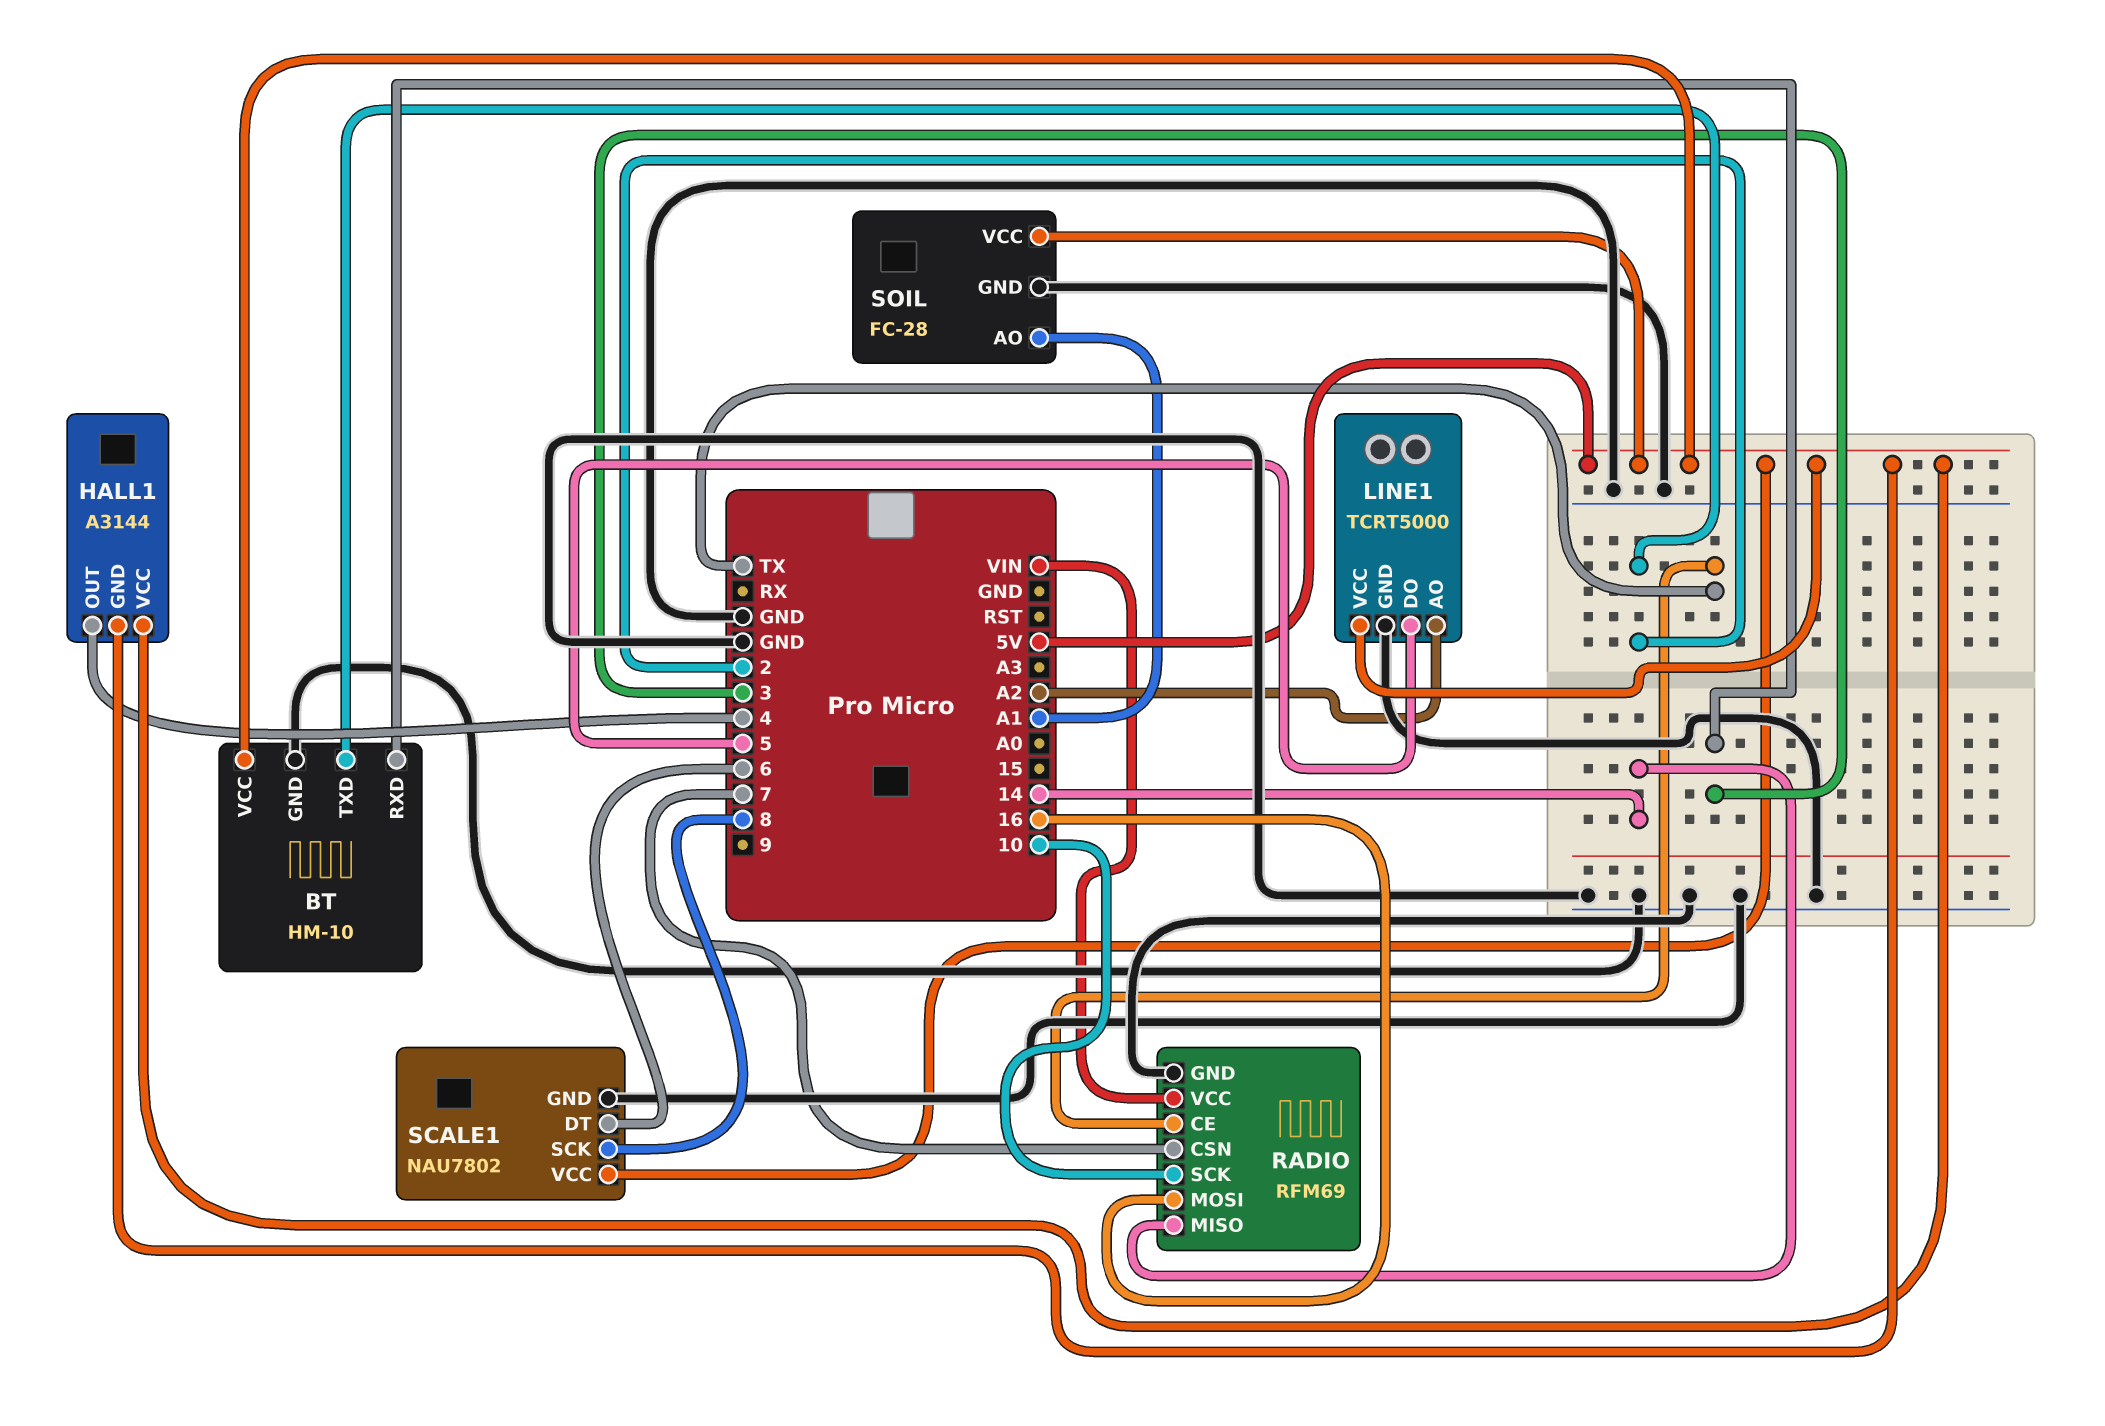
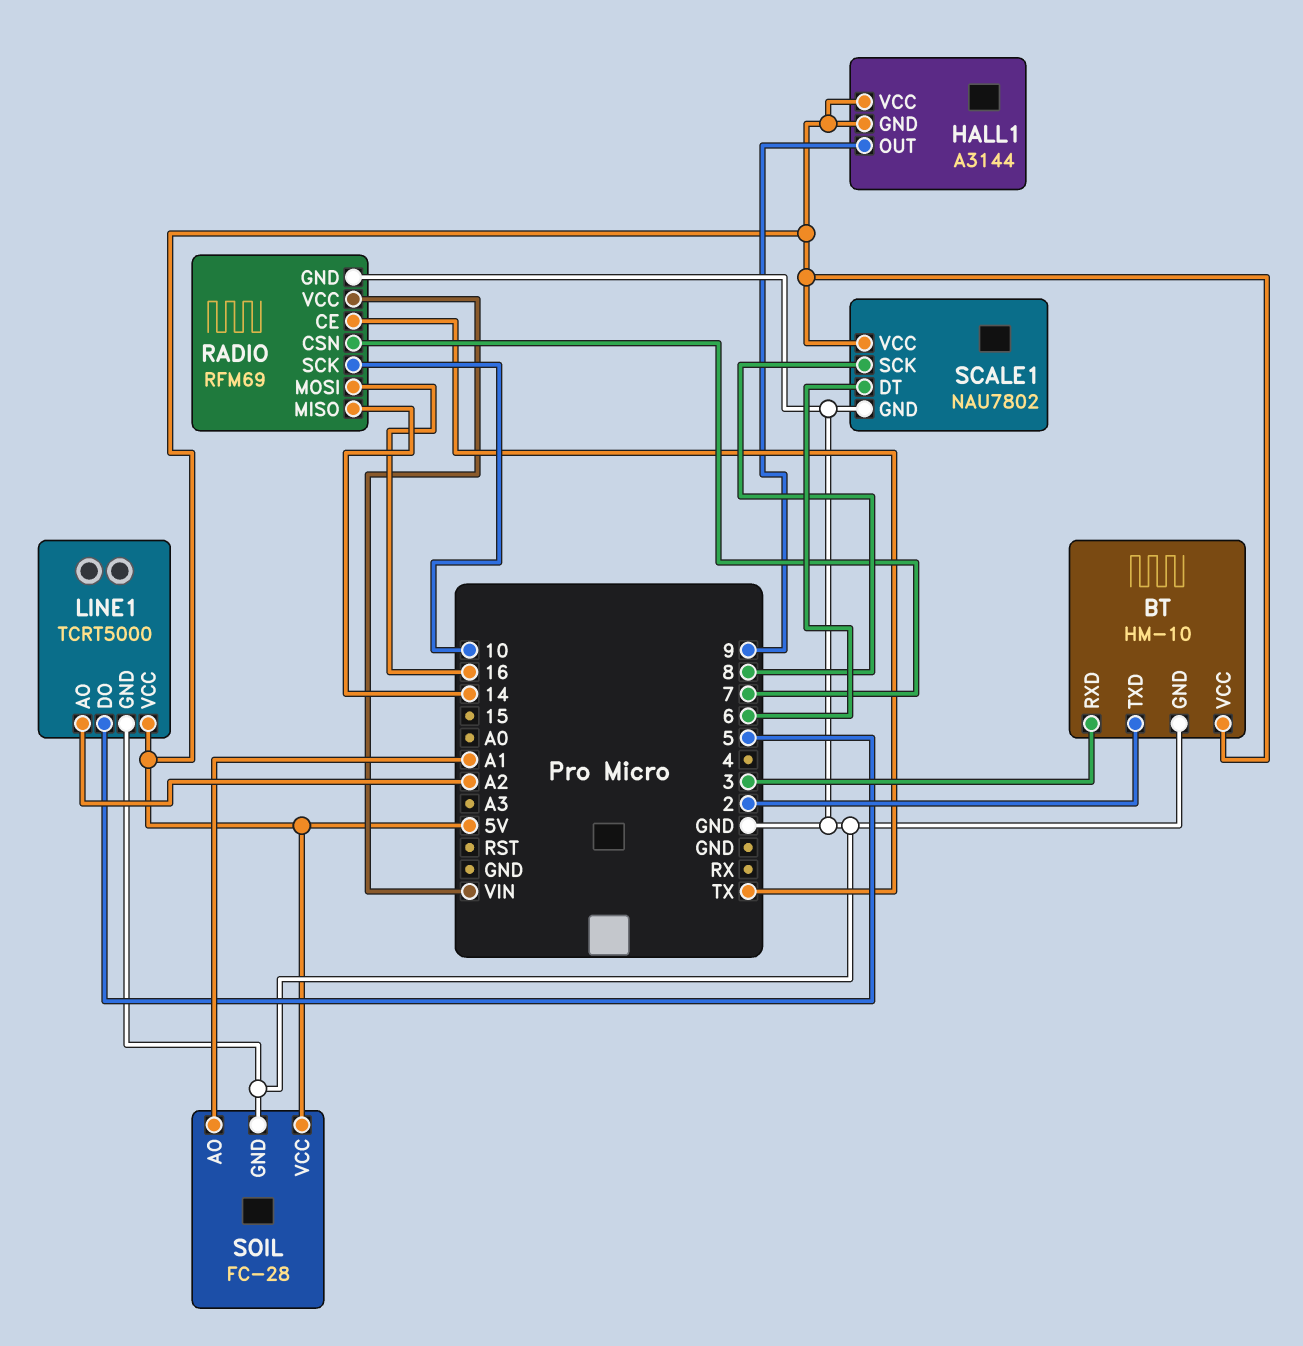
HALL1 pin OUT: 4 -> 9

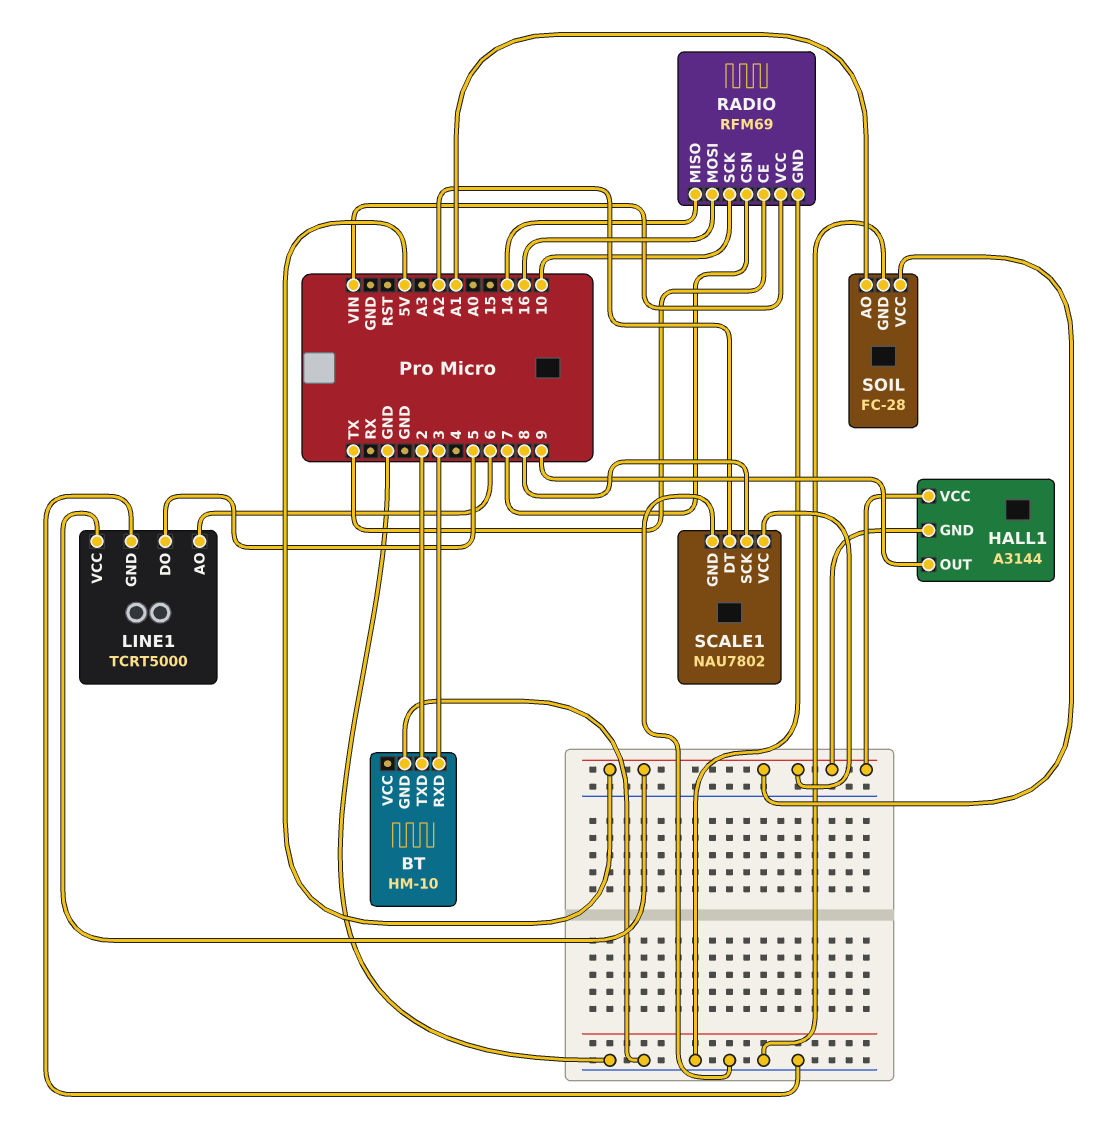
BT pin VCC: 5V -> none
LINE1 pin AO: A2 -> 6
SCALE1 pin DT: 6 -> A2

